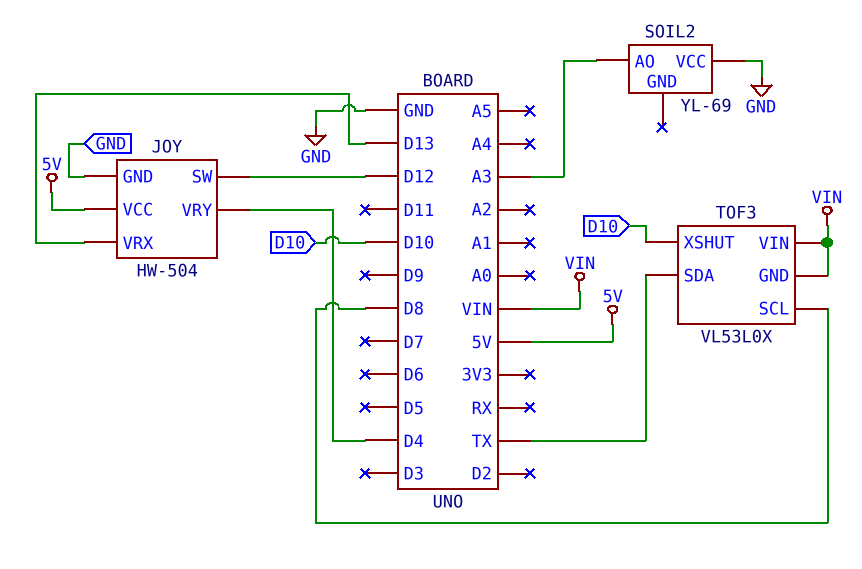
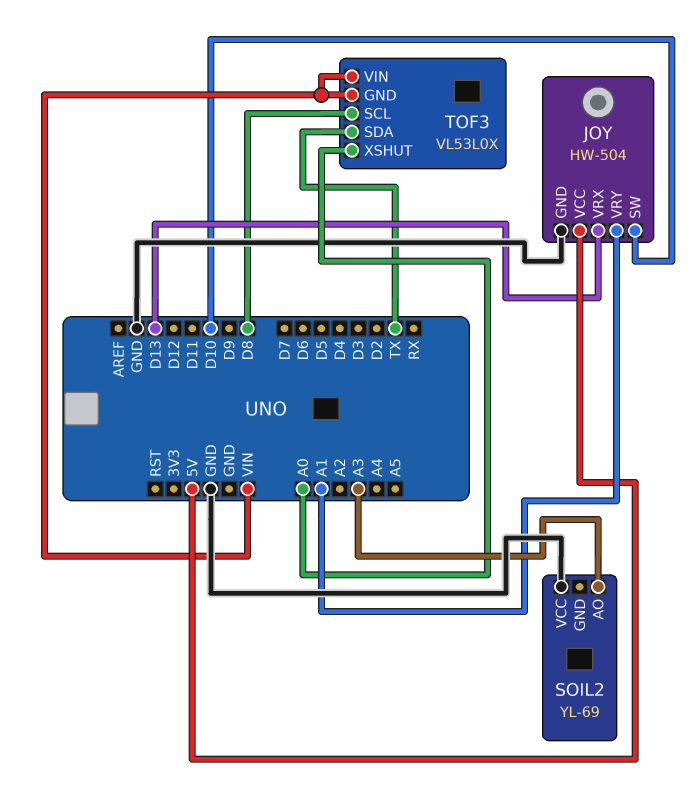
JOY pin SW: D12 -> D10
JOY pin VRY: D4 -> A1
TOF3 pin XSHUT: D10 -> A0

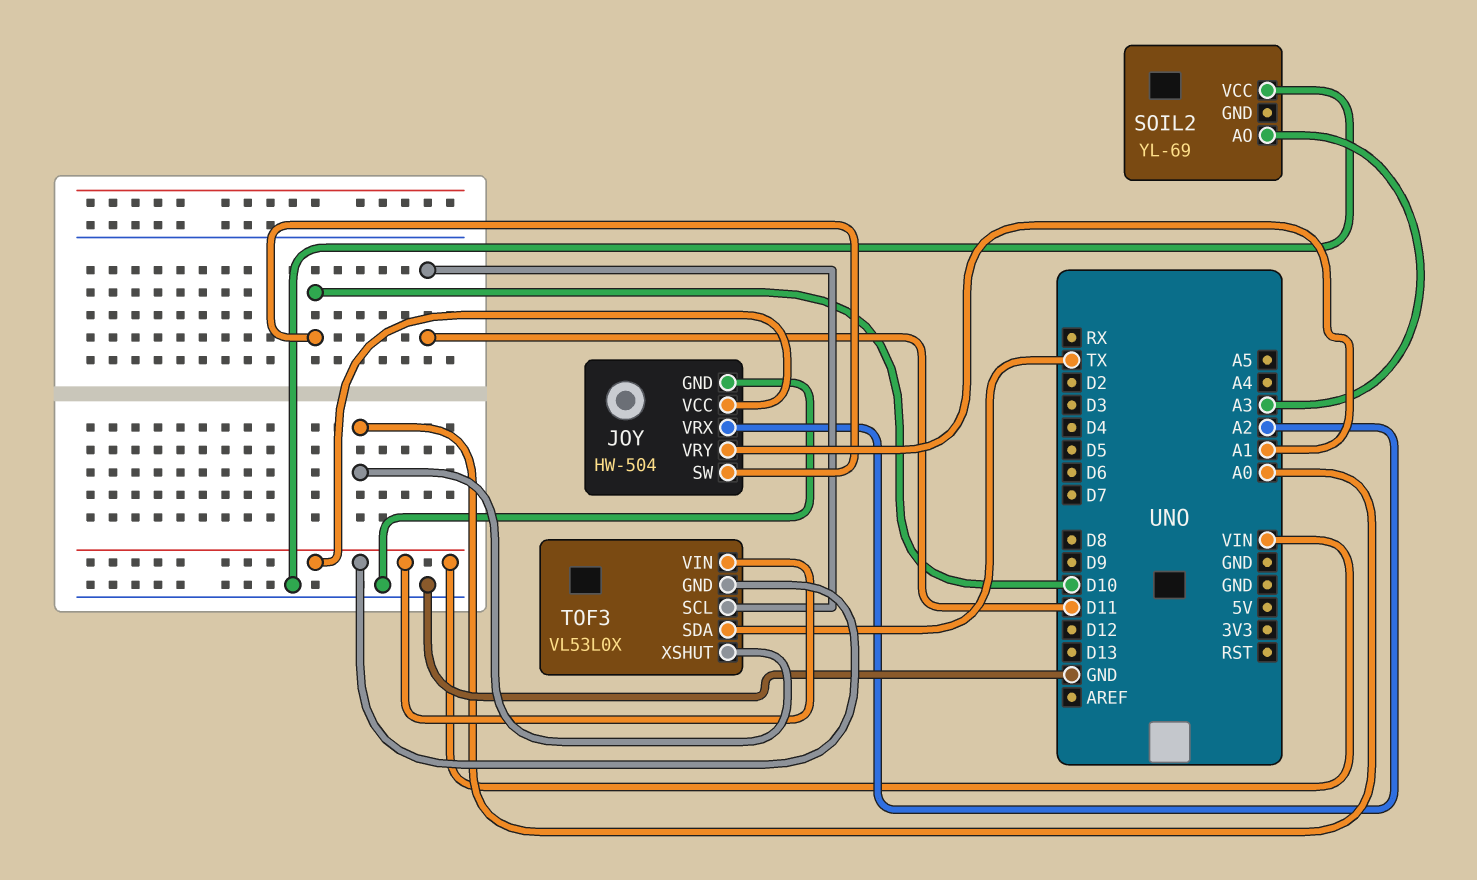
JOY pin VCC: 5V -> VIN
JOY pin VRX: D13 -> A2
TOF3 pin SCL: D8 -> D11

